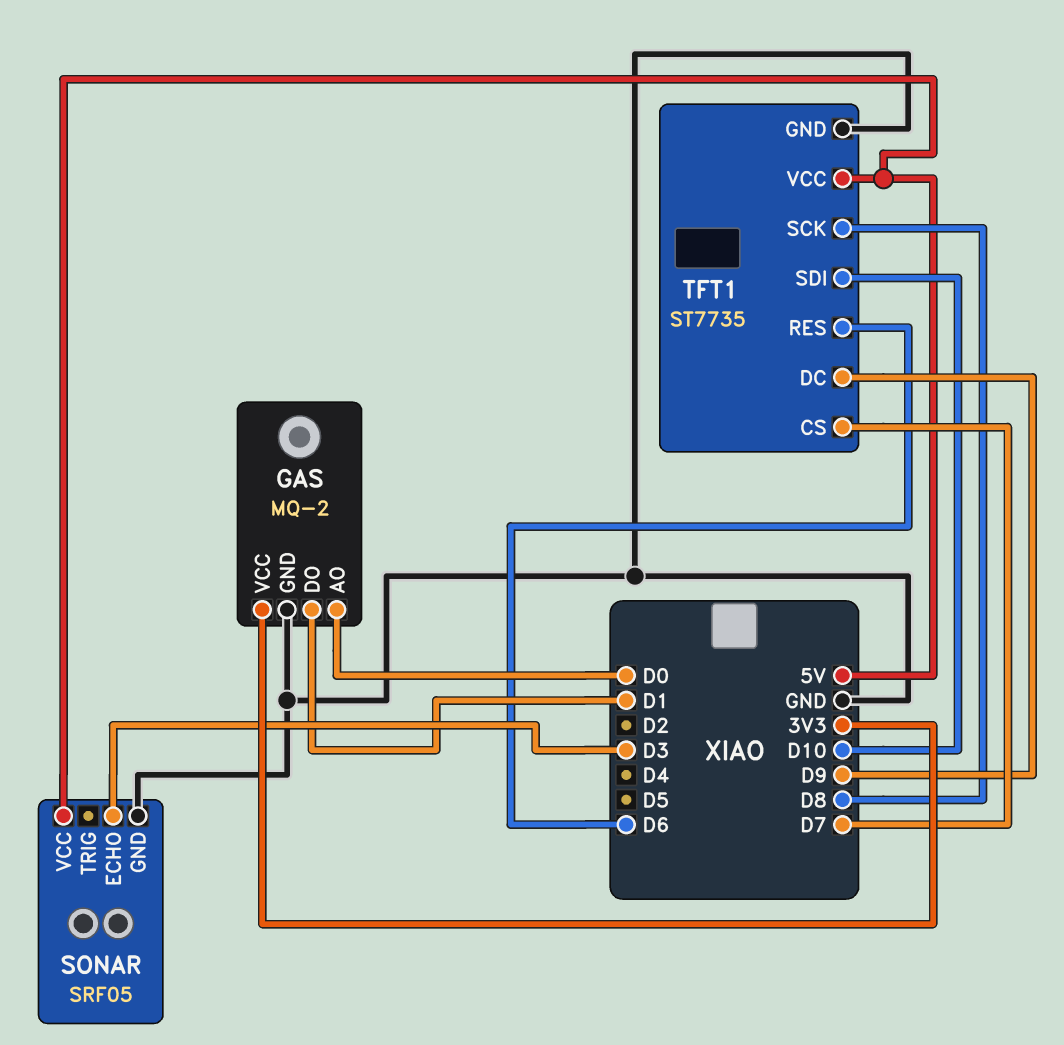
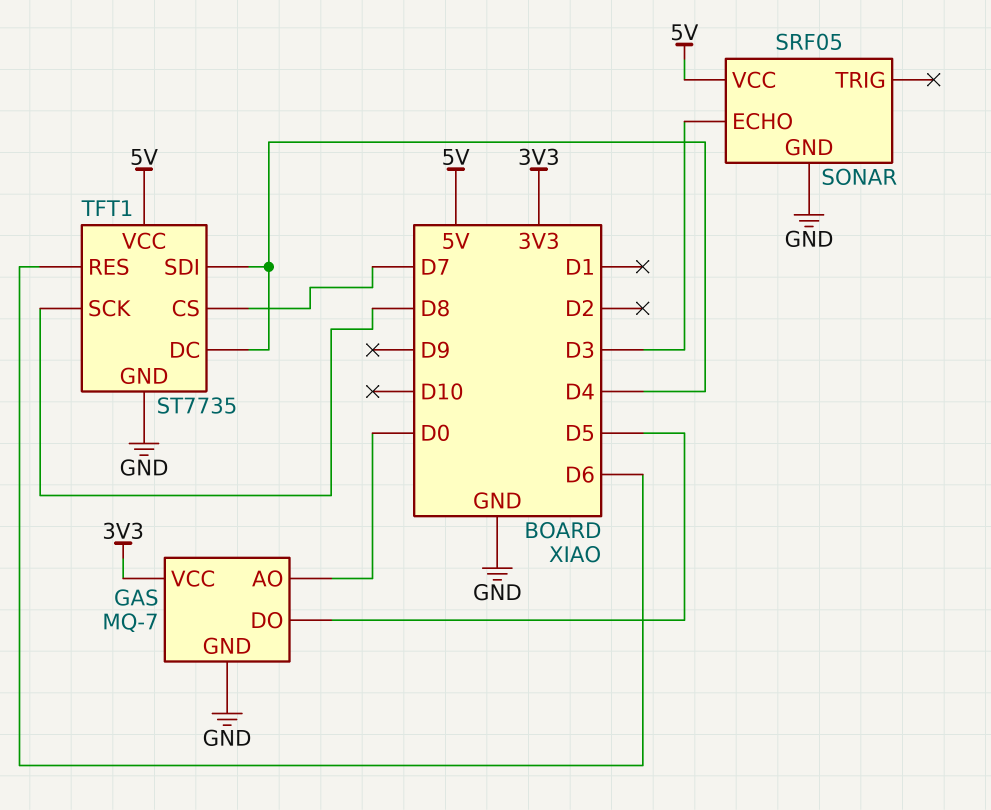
GAS: MQ-2 -> MQ-7
GAS pin DO: D1 -> D5
TFT1 pin DC: D9 -> D4
TFT1 pin SDI: D10 -> D4

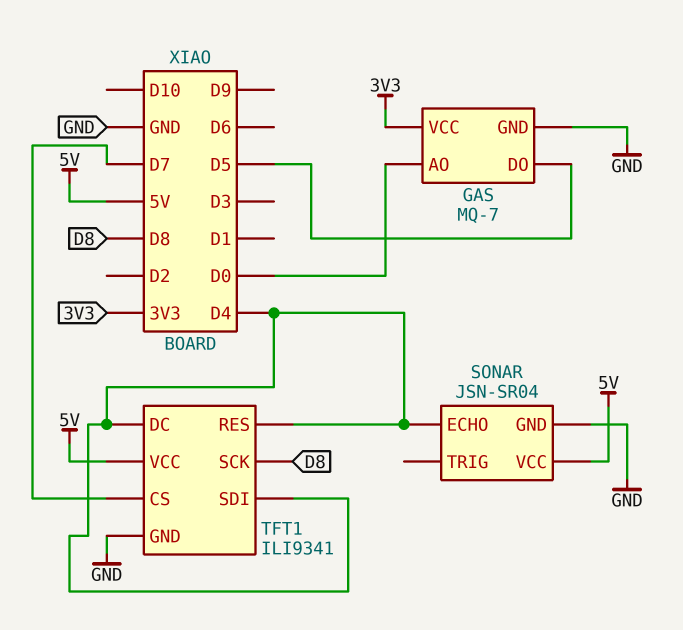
SONAR: SRF05 -> JSN-SR04
SONAR pin ECHO: D3 -> D4
TFT1: ST7735 -> ILI9341
TFT1 pin RES: D6 -> D4

